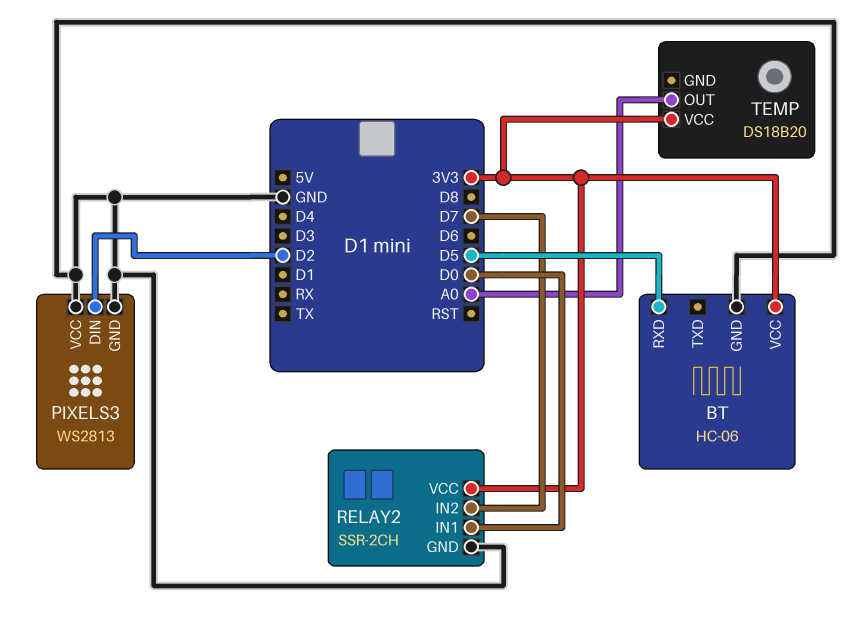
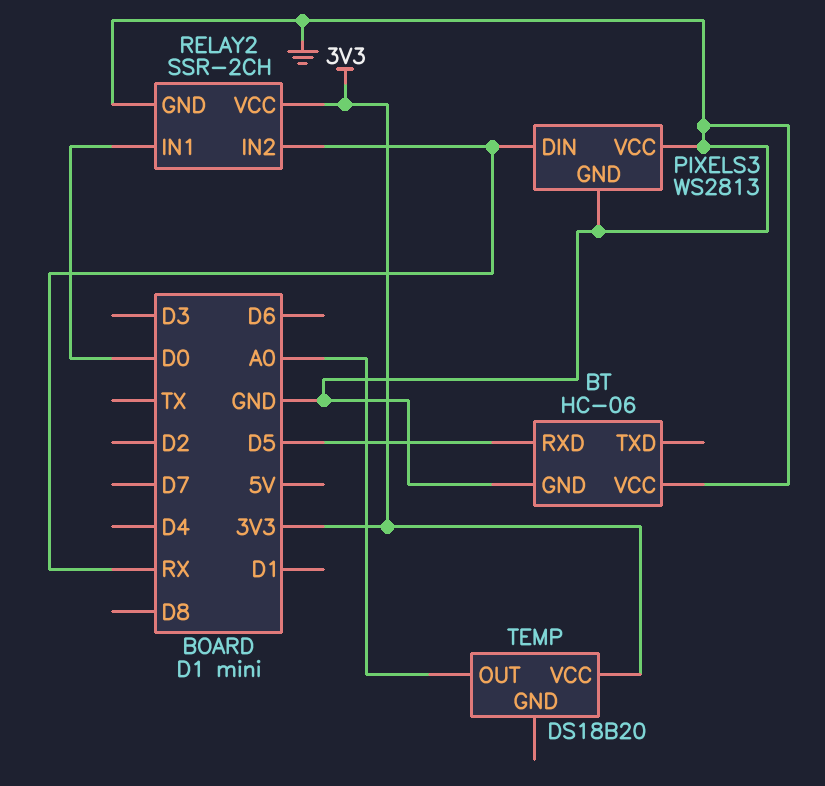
BT pin VCC: 3V3 -> GND
PIXELS3 pin DIN: D2 -> RX
RELAY2 pin IN2: D7 -> RX

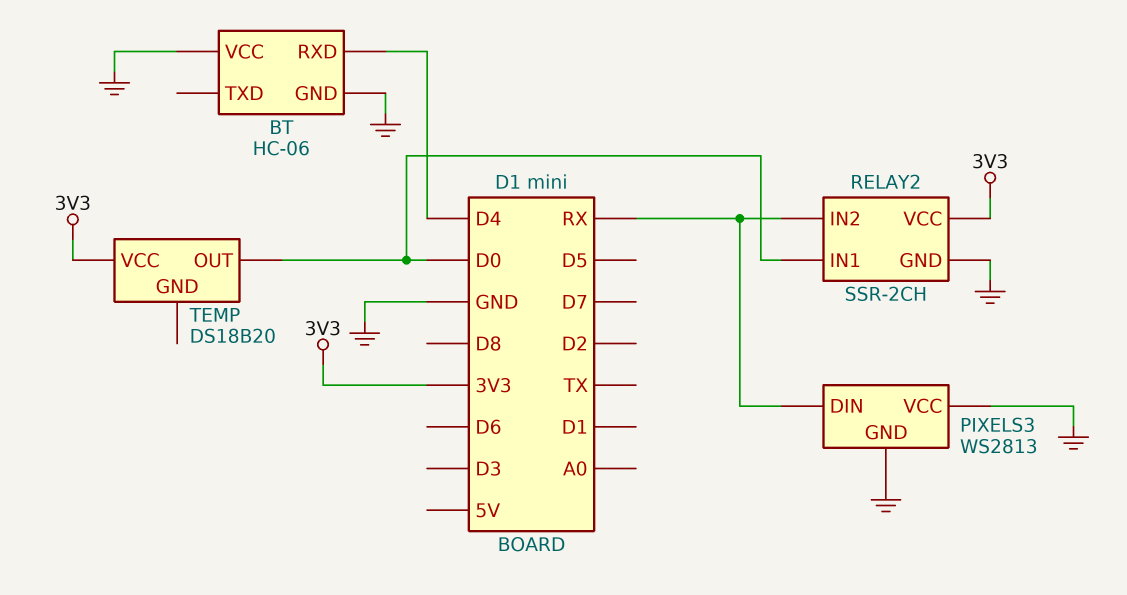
BT pin RXD: D5 -> D4
TEMP pin OUT: A0 -> D0

